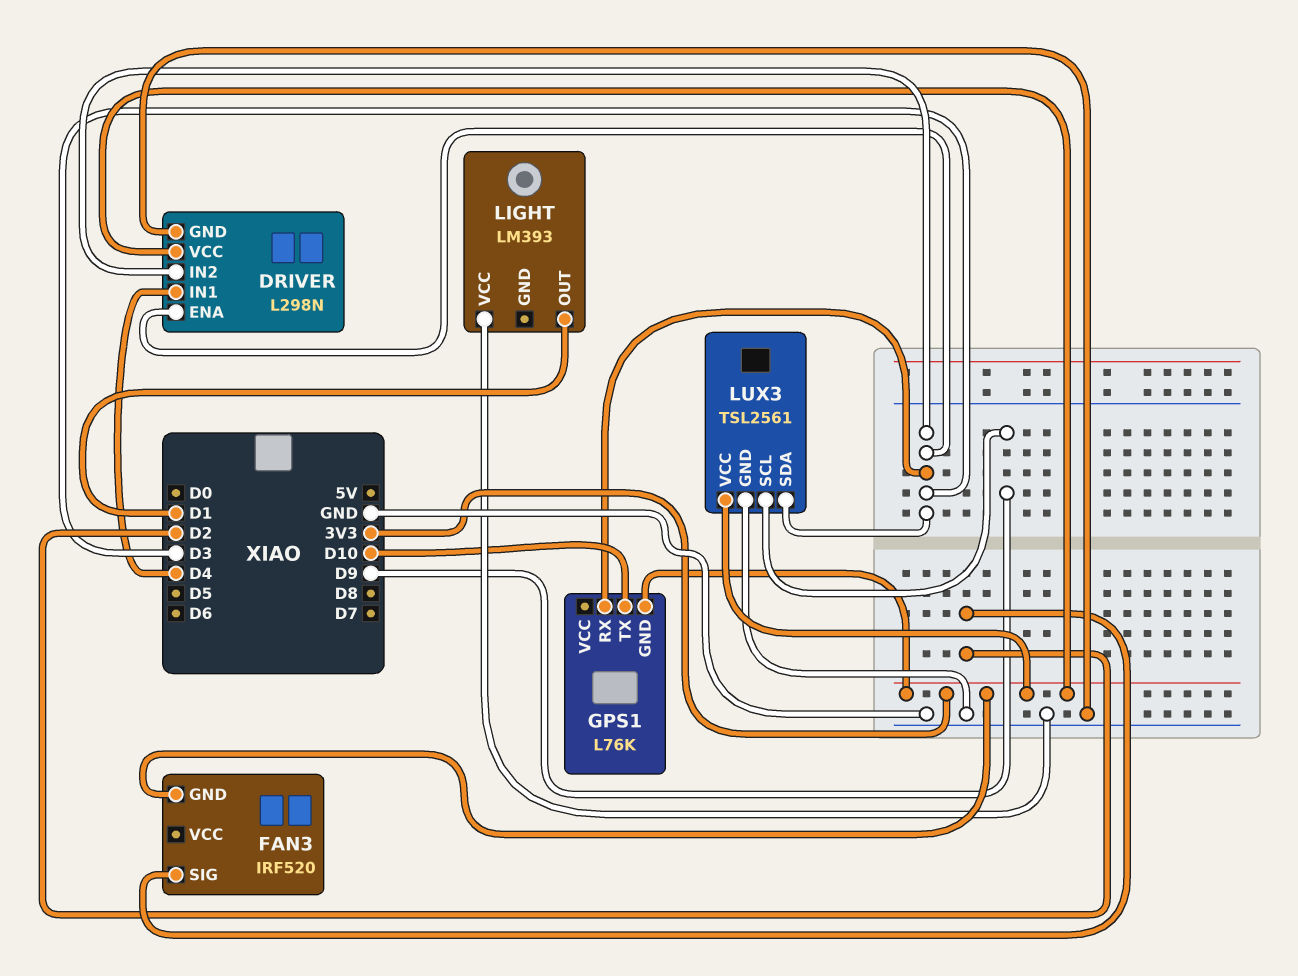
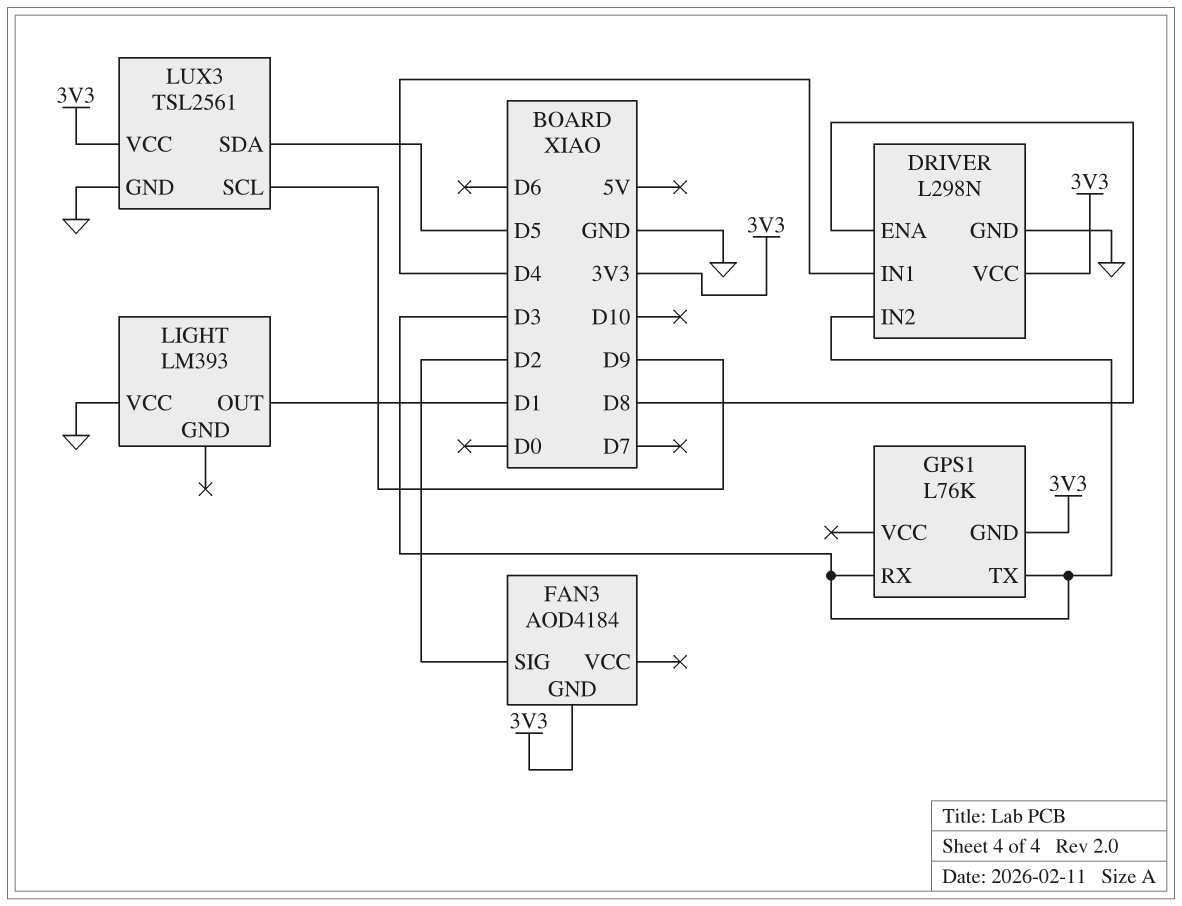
DRIVER pin ENA: D3 -> D8
FAN3: IRF520 -> AOD4184
GPS1 pin TX: D10 -> D3
LUX3 pin SDA: D3 -> D5

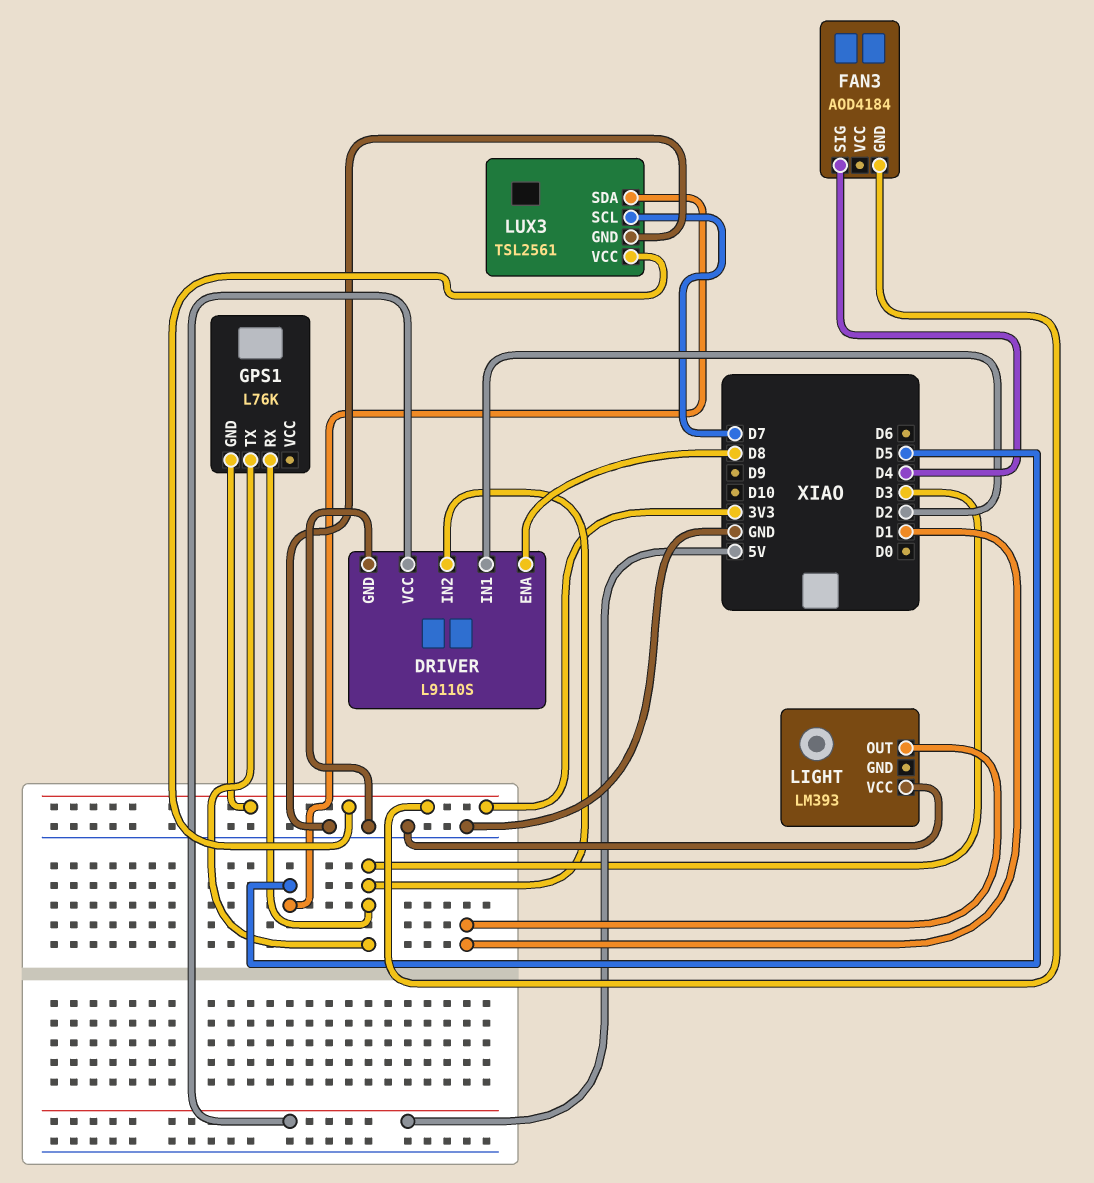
DRIVER: L298N -> L9110S
DRIVER pin IN1: D4 -> D2
DRIVER pin VCC: 3V3 -> 5V
FAN3 pin SIG: D2 -> D4
LUX3 pin SCL: D9 -> D7

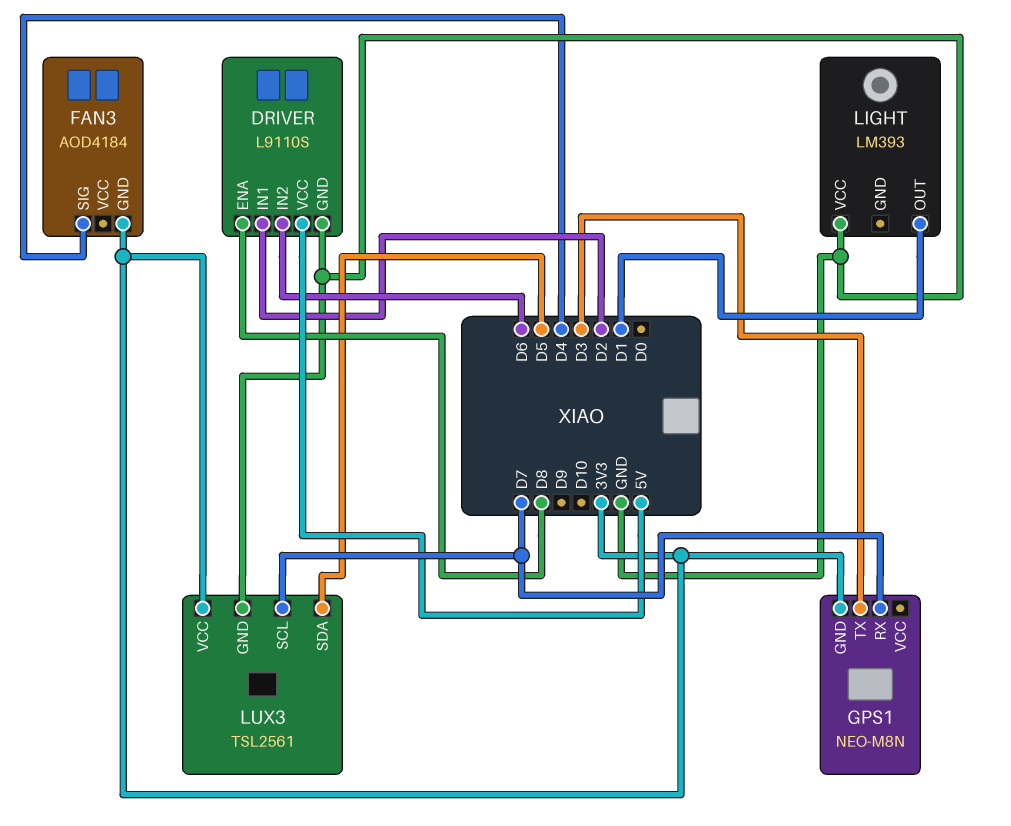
DRIVER pin IN2: D3 -> D6
GPS1: L76K -> NEO-M8N
GPS1 pin RX: D3 -> D7

